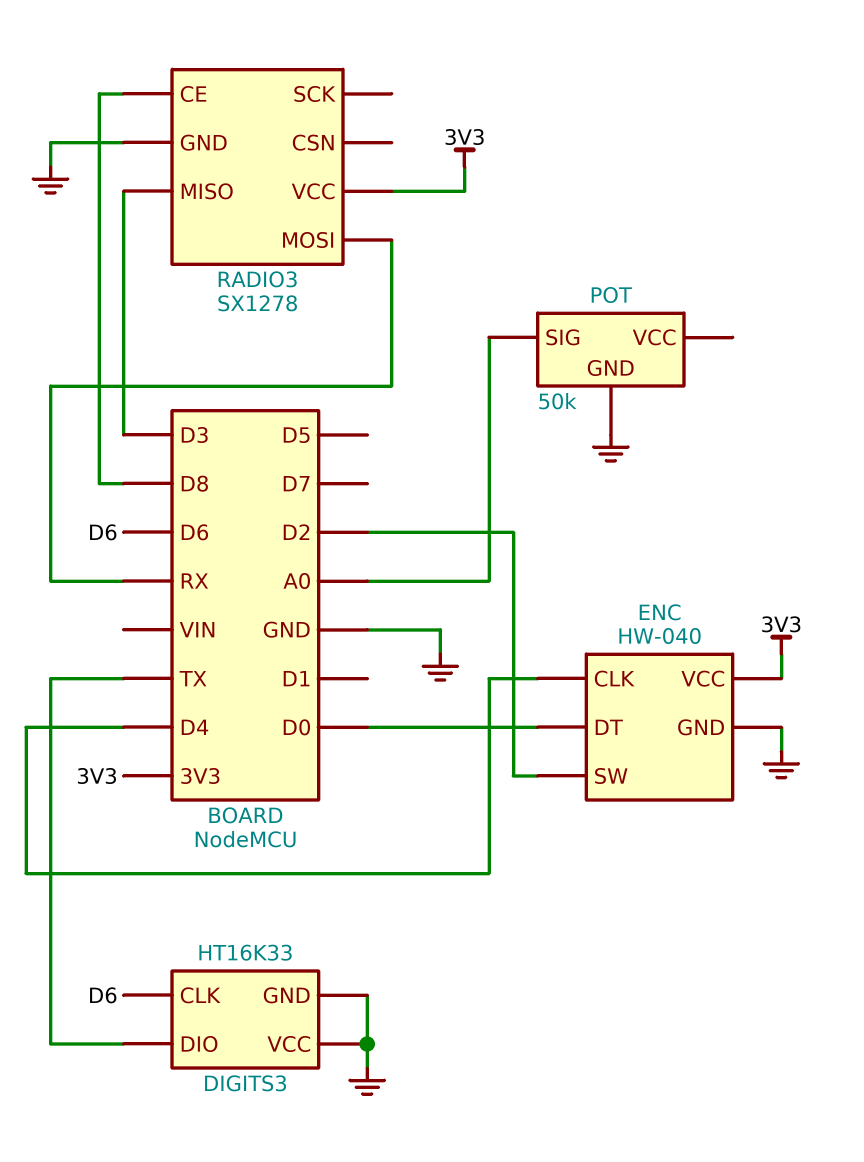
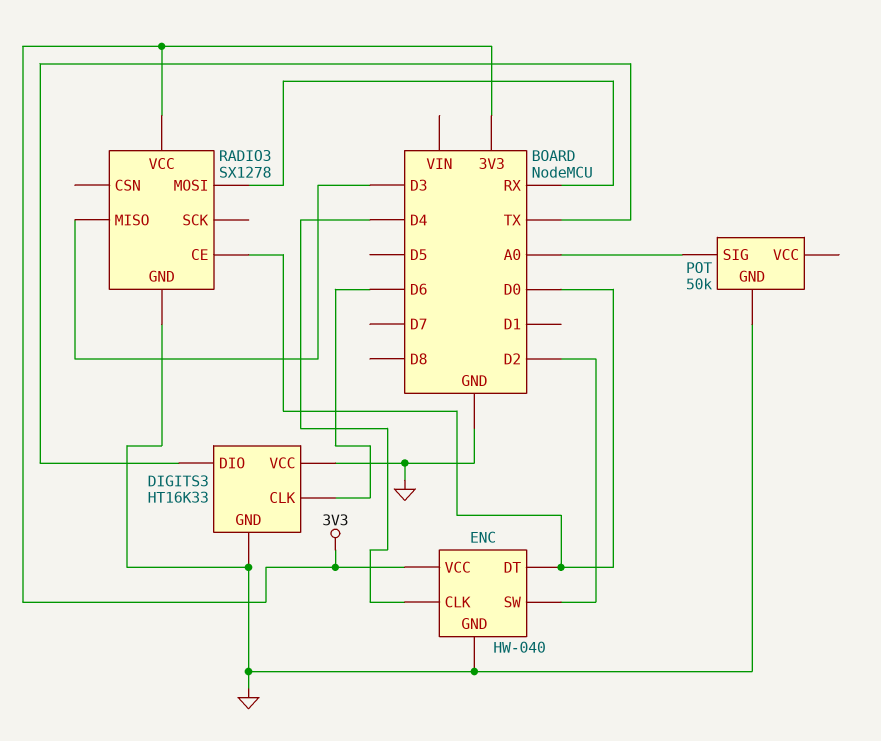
RADIO3 pin CE: D8 -> D0

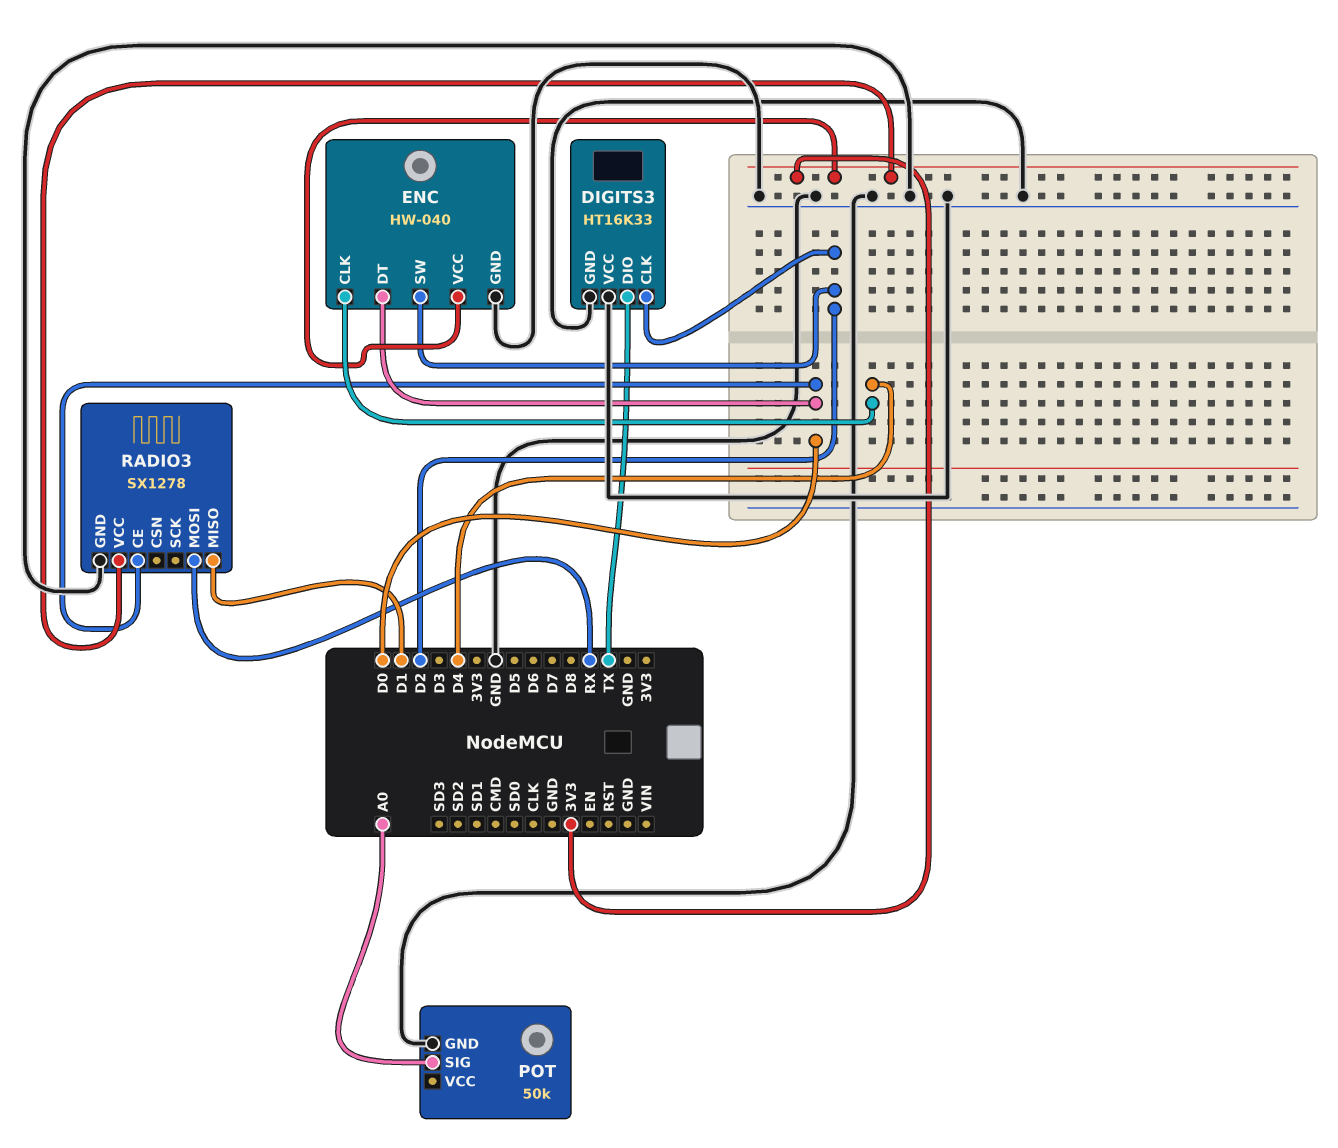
DIGITS3 pin CLK: D6 -> D2
RADIO3 pin MISO: D3 -> D1

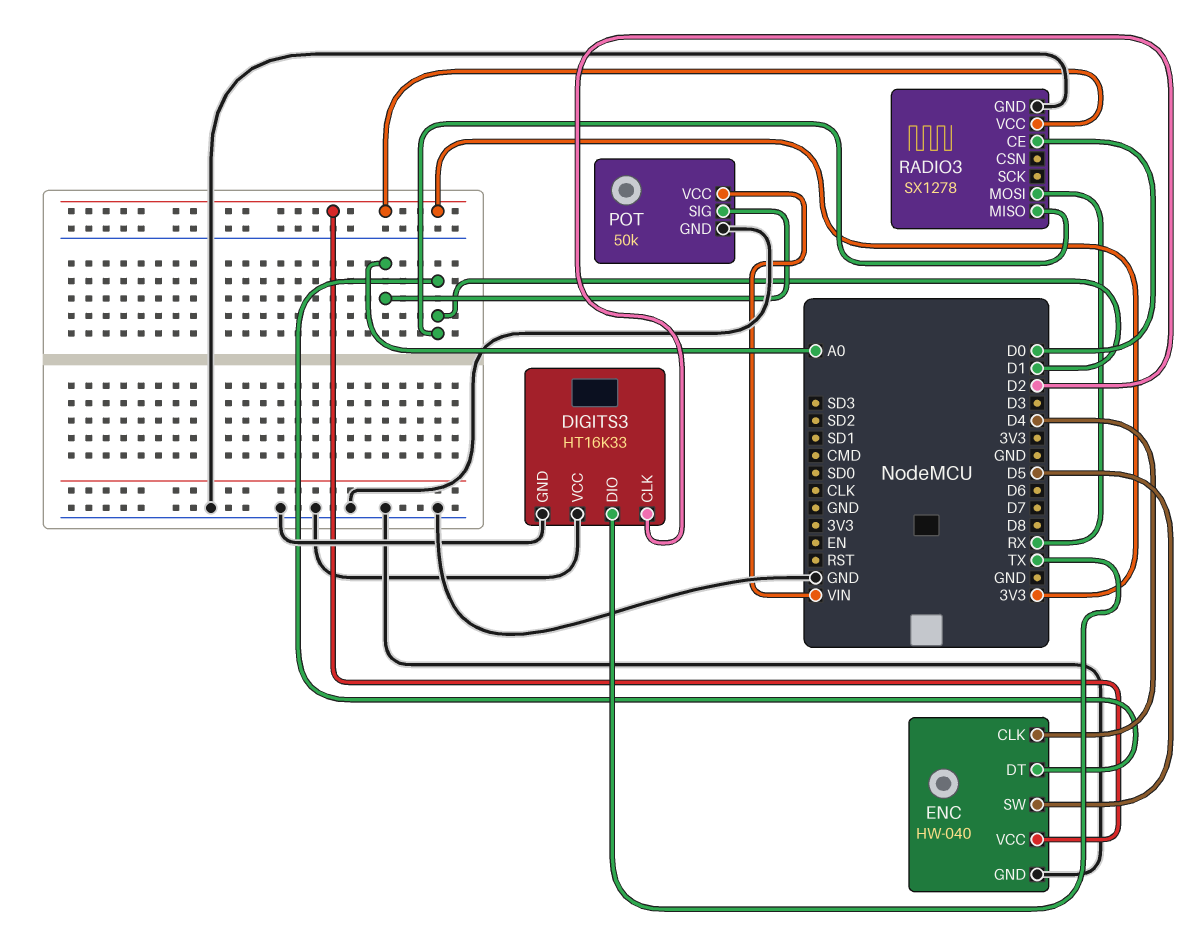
ENC pin DT: D0 -> D1
ENC pin SW: D2 -> D5
POT pin VCC: none -> VIN

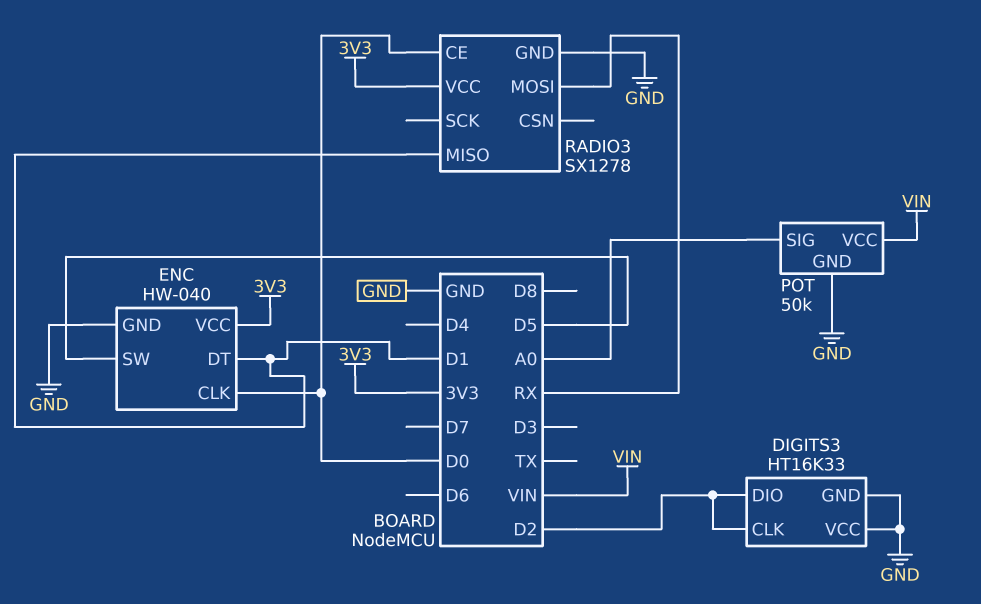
DIGITS3 pin DIO: TX -> D2
ENC pin CLK: D4 -> D0

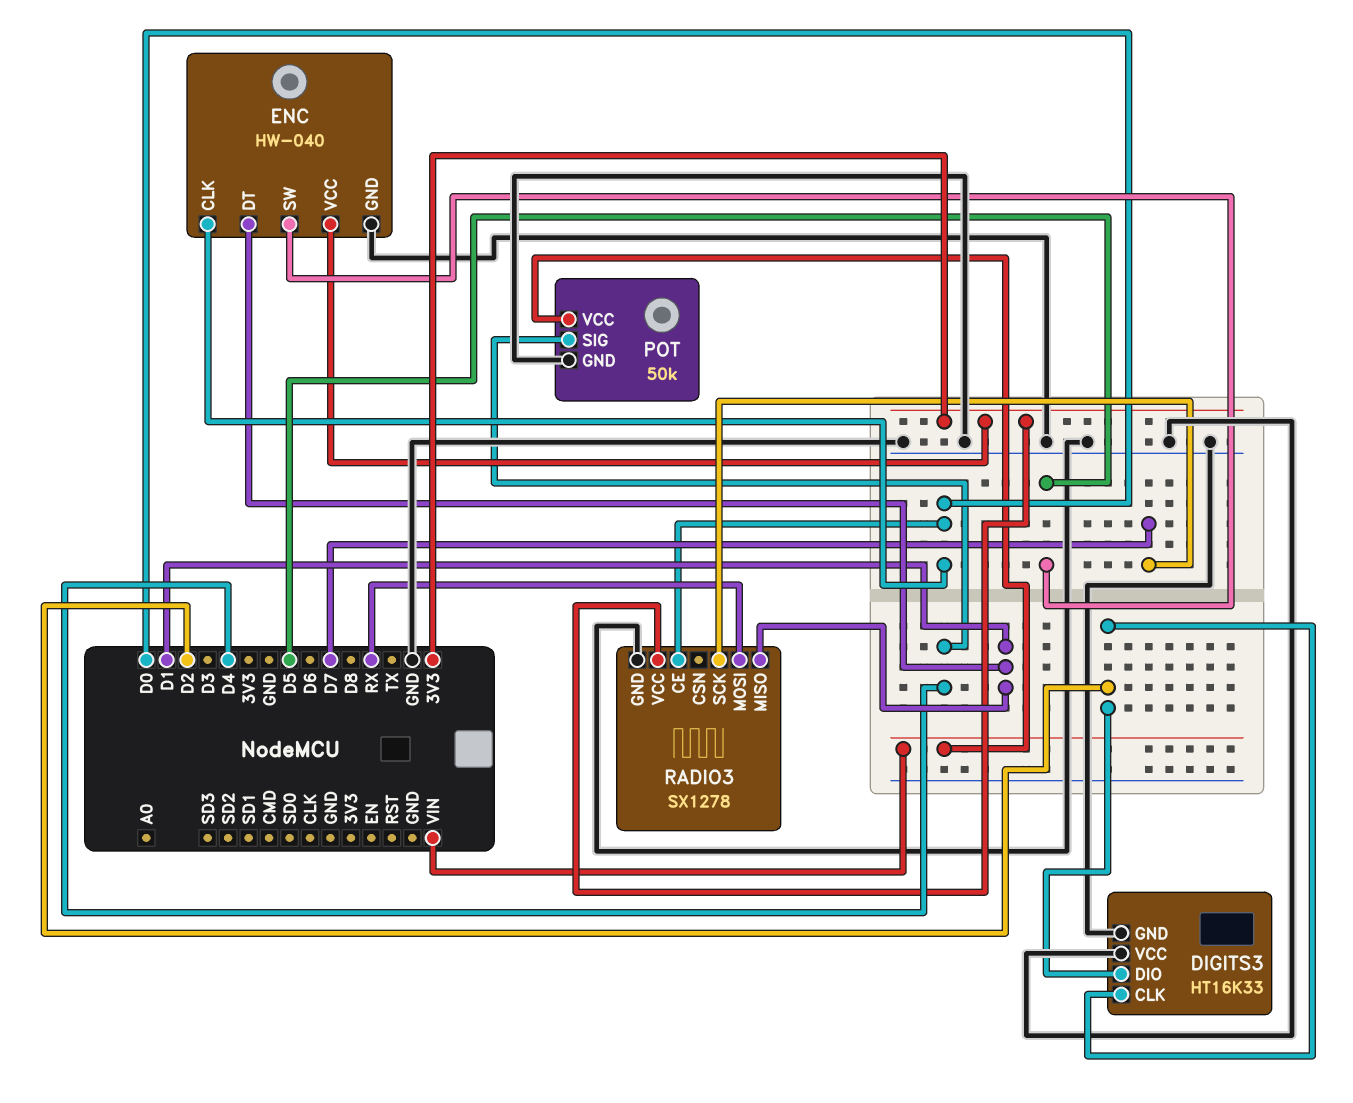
POT pin SIG: A0 -> D4
RADIO3 pin SCK: none -> D7

